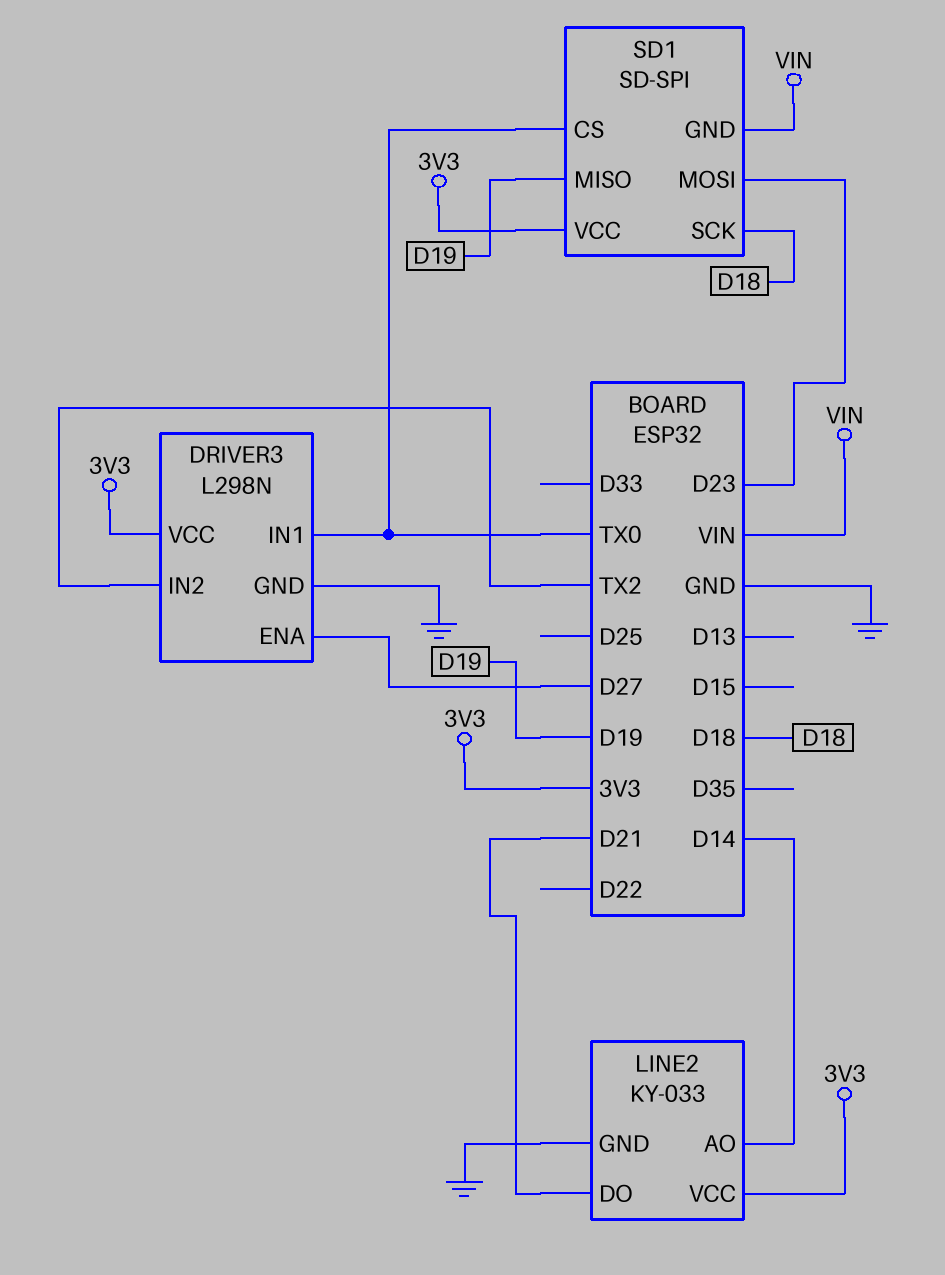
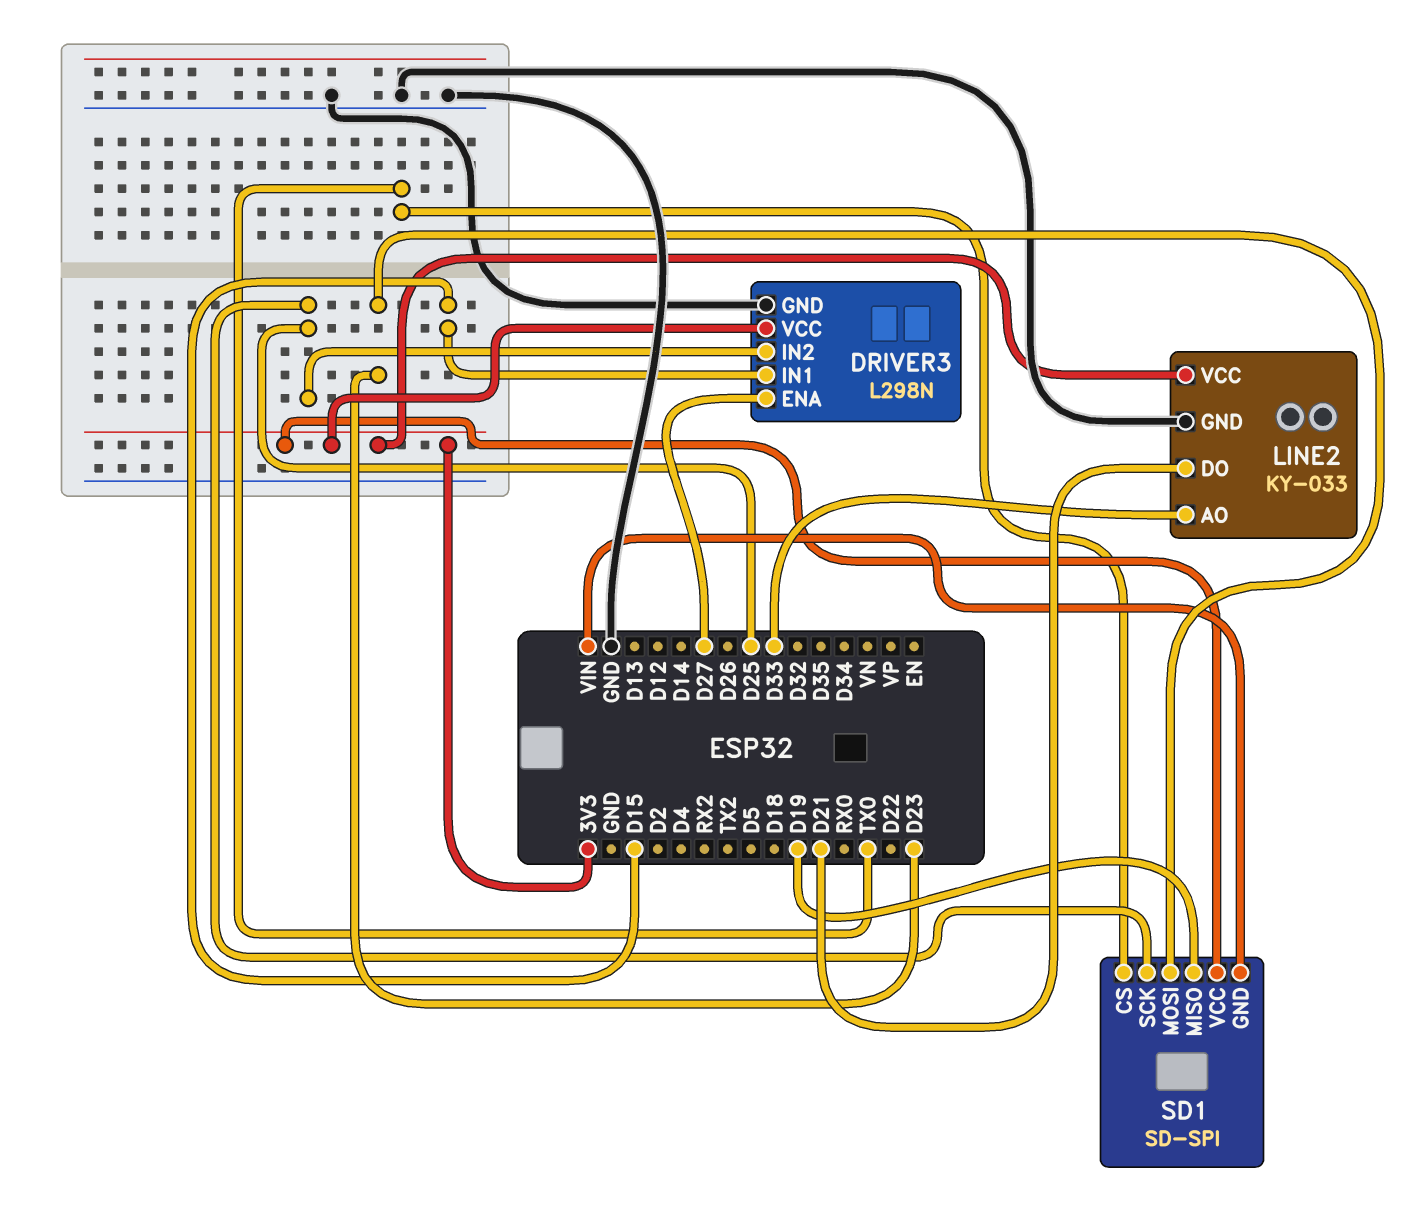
DRIVER3 pin IN1: TX0 -> D15
DRIVER3 pin IN2: TX2 -> D25
LINE2 pin AO: D14 -> D33
SD1 pin SCK: D18 -> D25

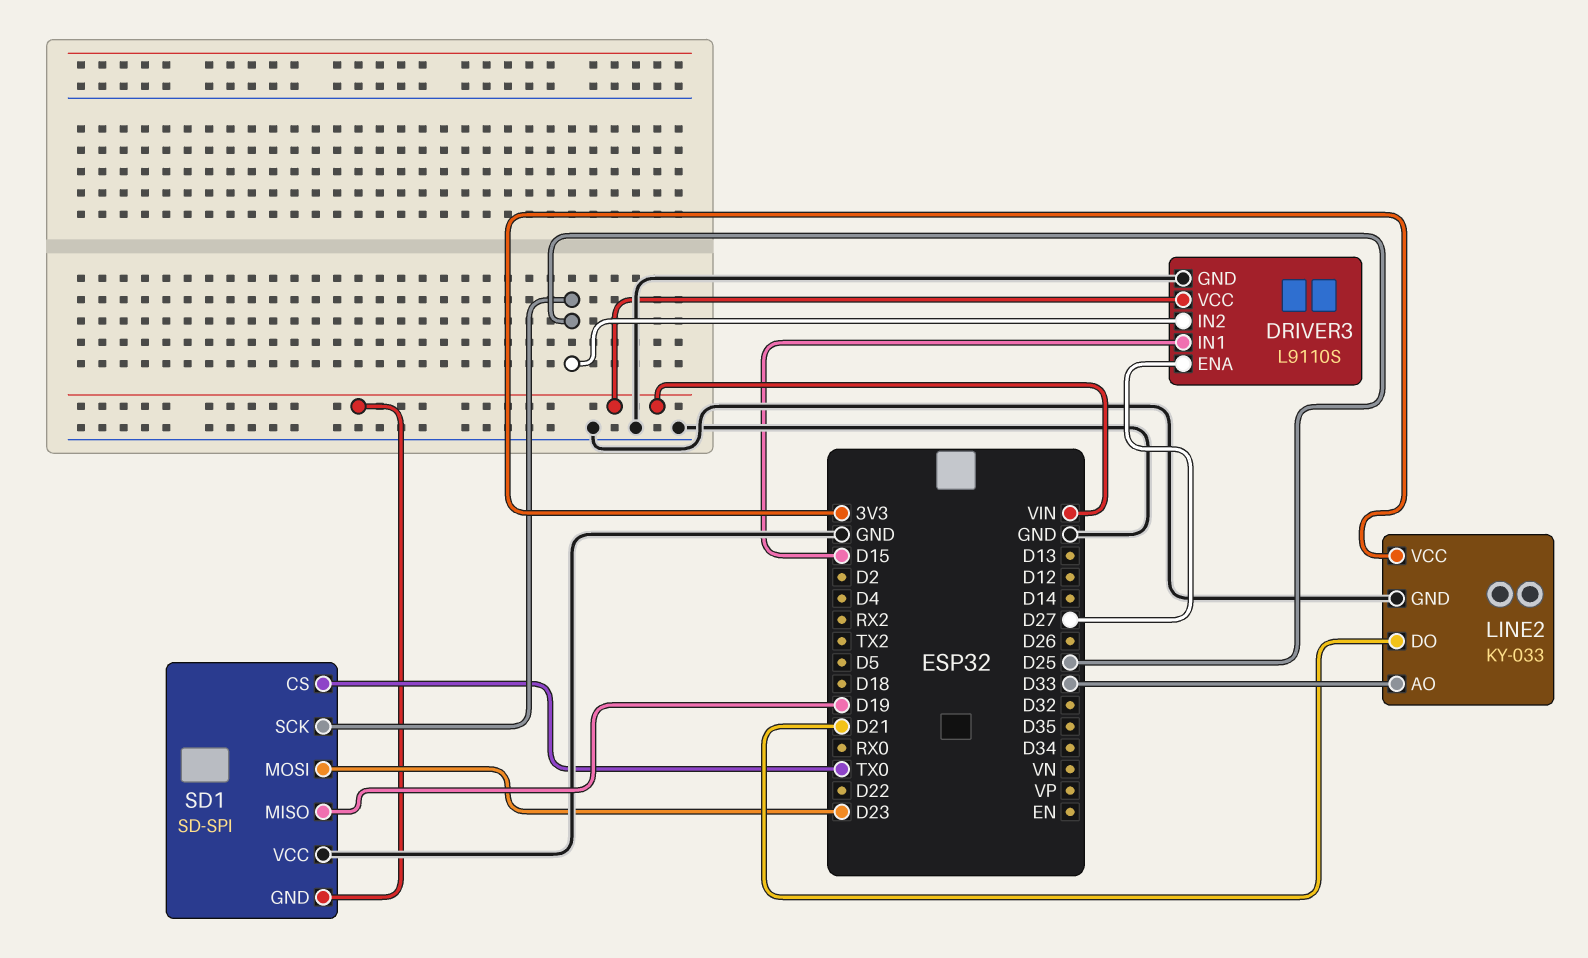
DRIVER3: L298N -> L9110S
DRIVER3 pin VCC: 3V3 -> VIN
SD1 pin VCC: 3V3 -> GND

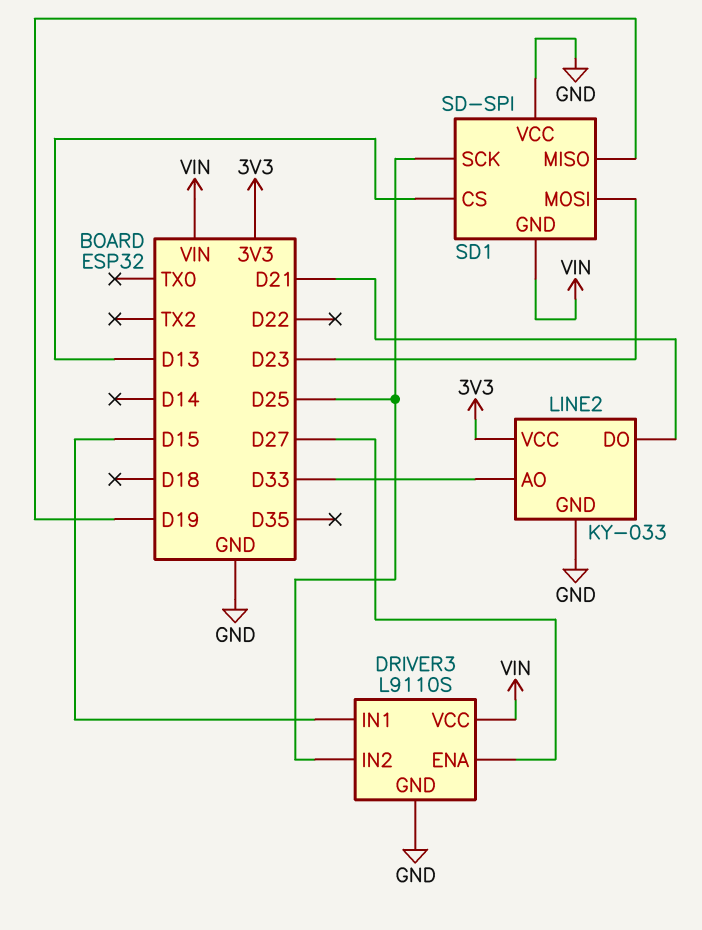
SD1 pin CS: TX0 -> D13

